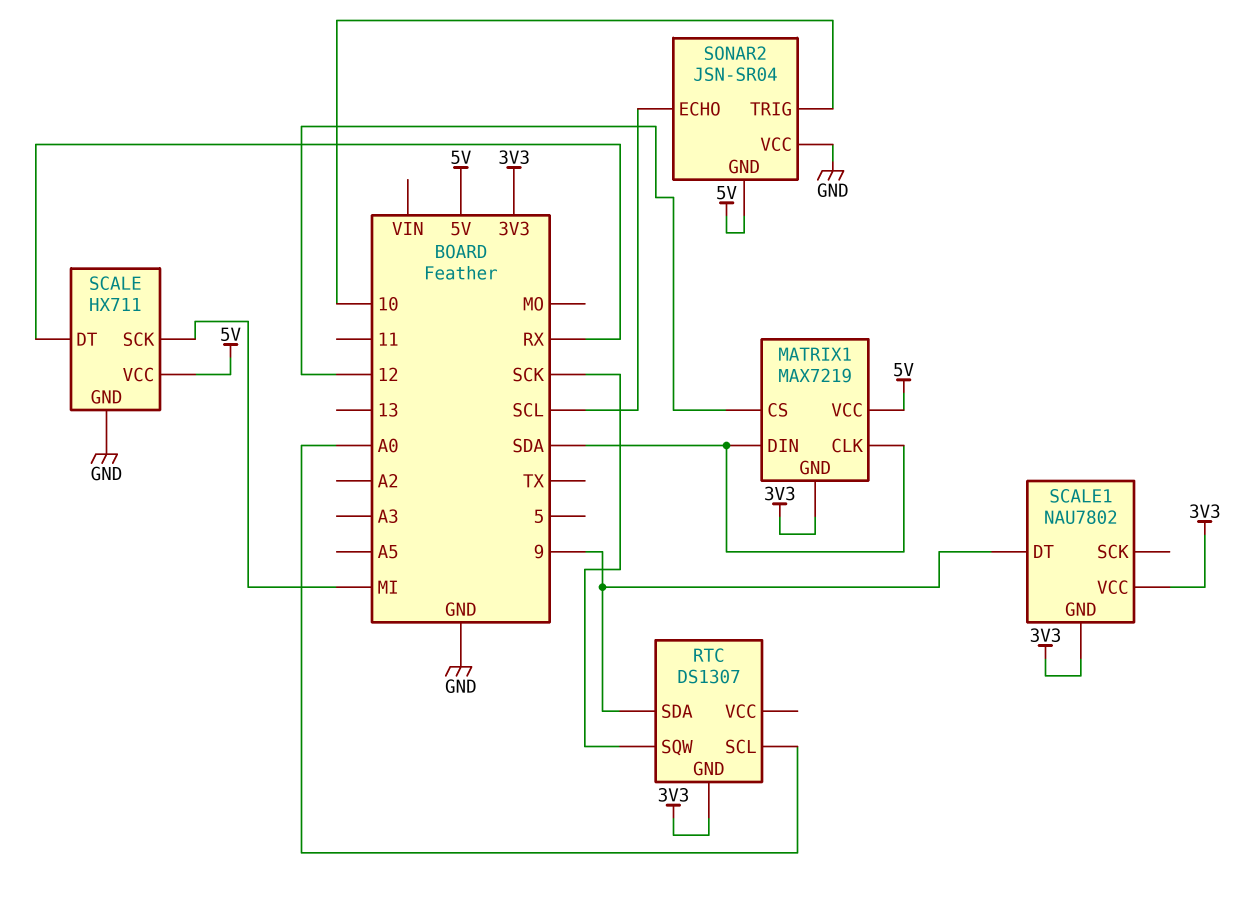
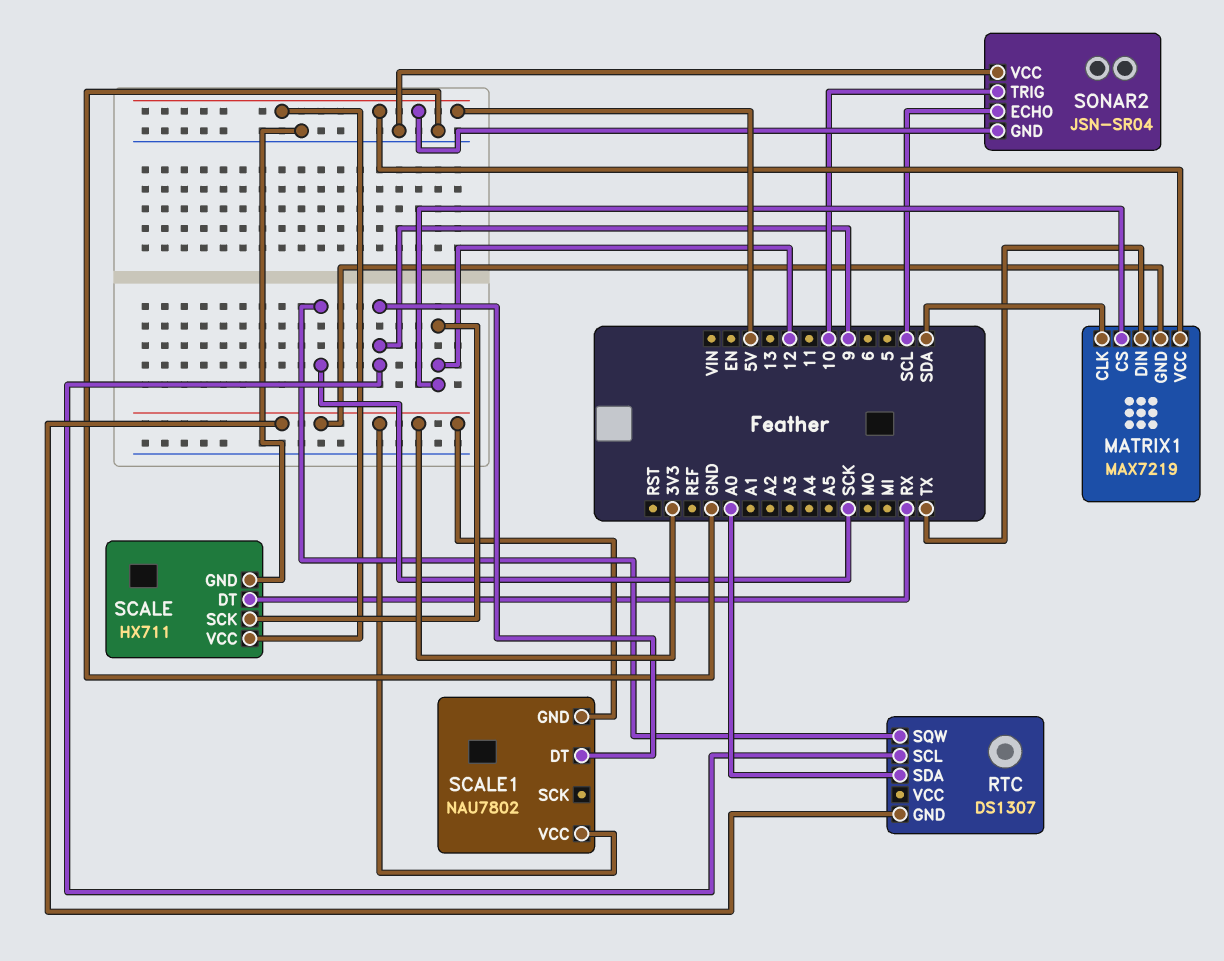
MATRIX1 pin DIN: SDA -> TX
RTC pin SCL: A0 -> 9
RTC pin SDA: 9 -> A0
SCALE pin SCK: MI -> 12

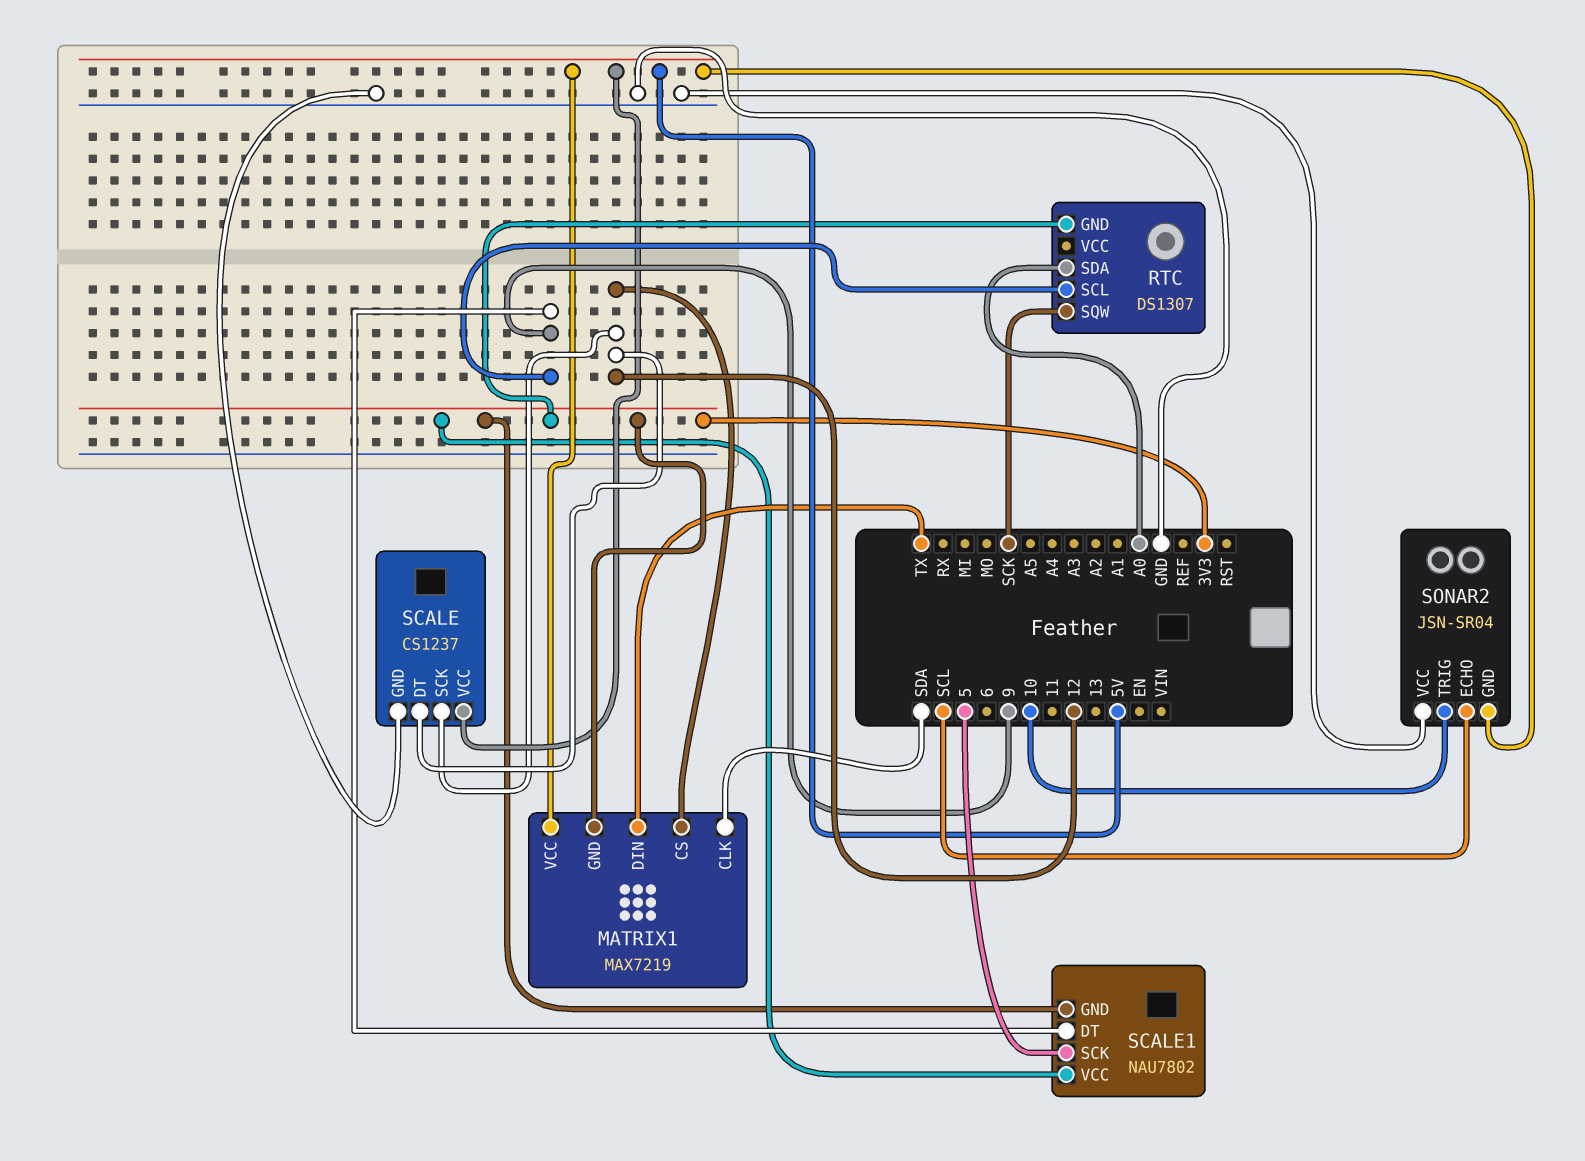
SCALE: HX711 -> CS1237
SCALE pin DT: RX -> 12
SCALE1 pin SCK: none -> 5

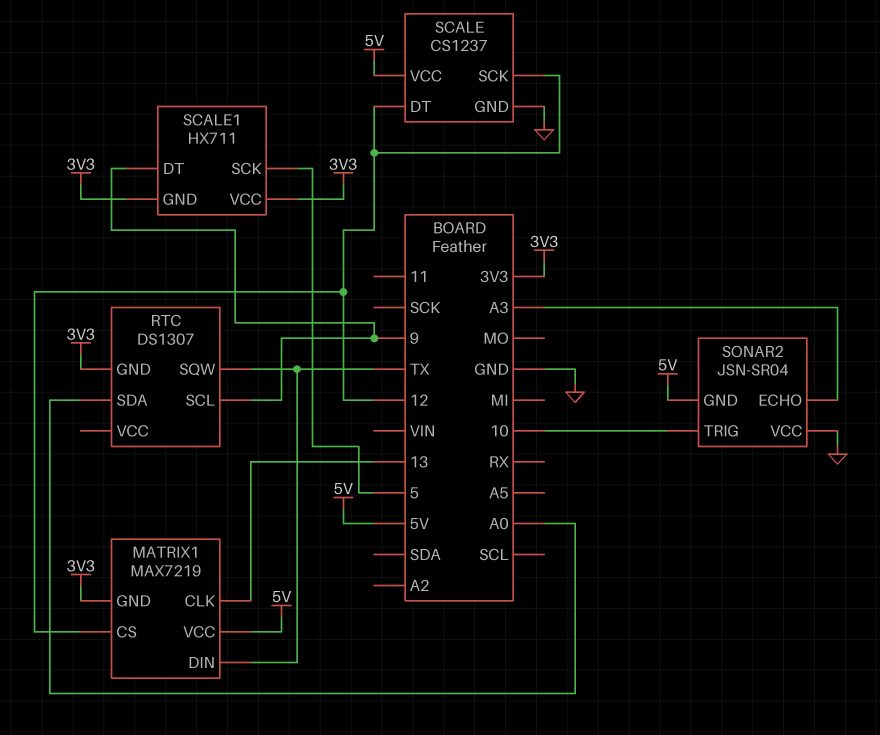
MATRIX1 pin CLK: SDA -> 13
RTC pin SQW: SCK -> TX
SCALE1: NAU7802 -> HX711
SONAR2 pin ECHO: SCL -> A3

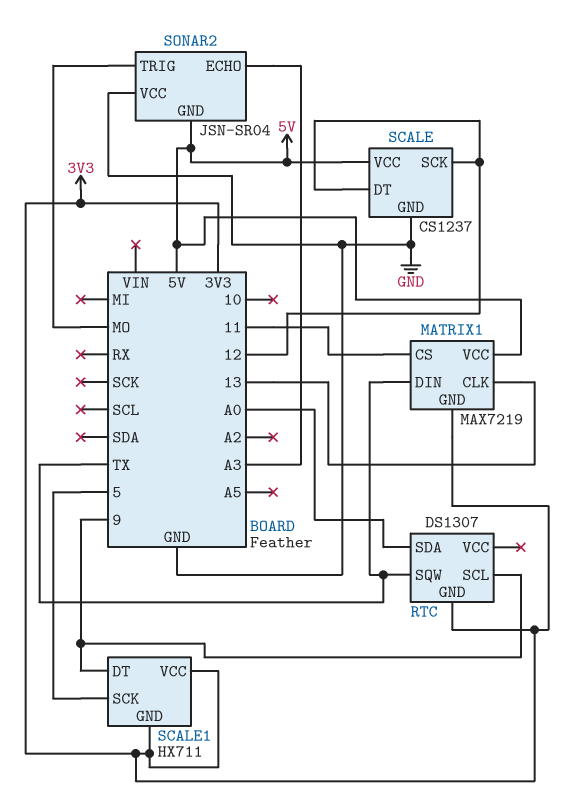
MATRIX1 pin CS: 12 -> 11
SONAR2 pin TRIG: 10 -> MO

